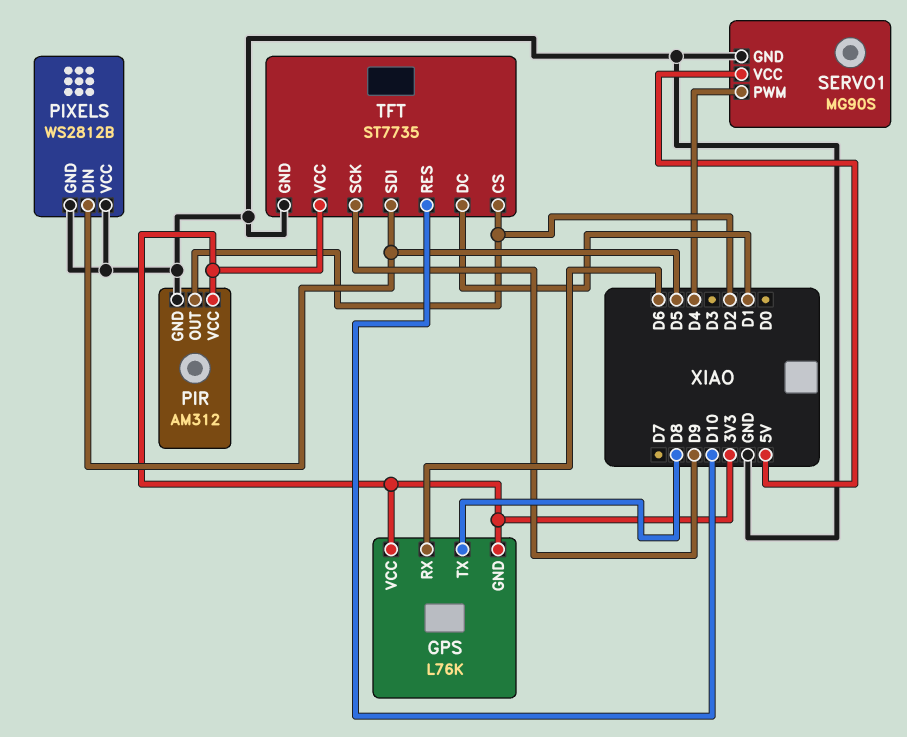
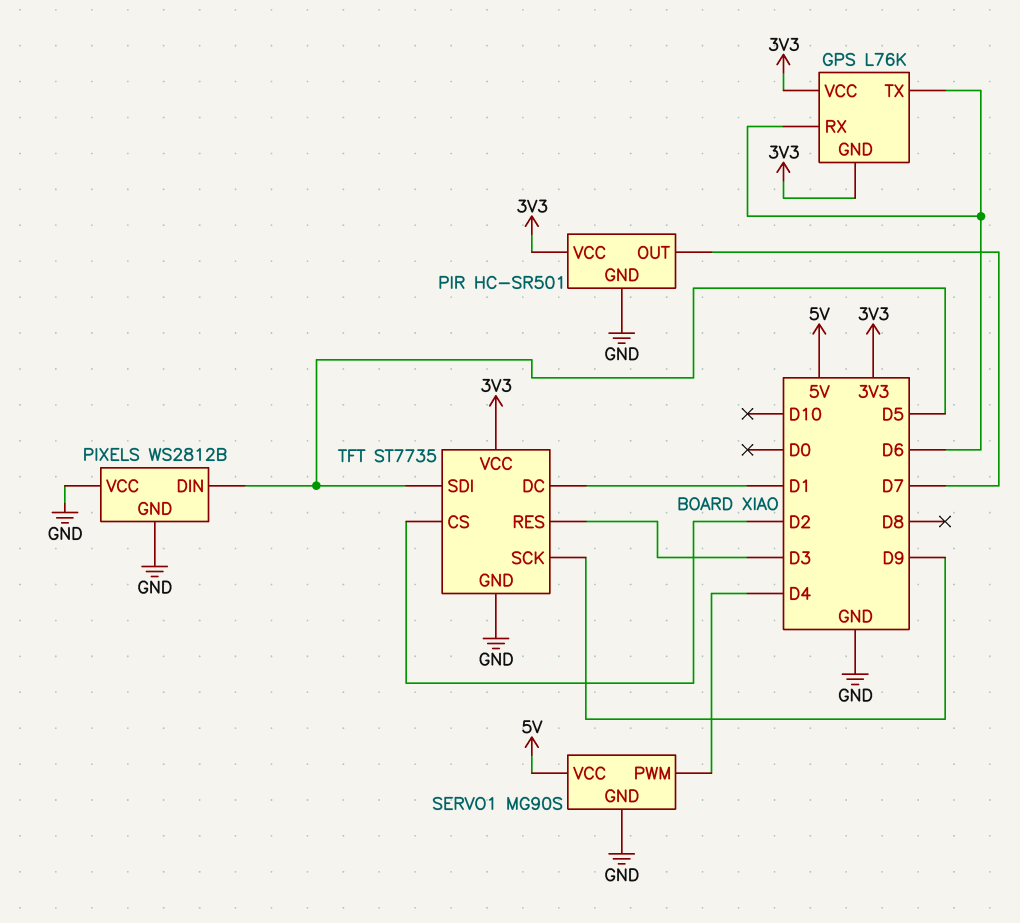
GPS pin TX: D8 -> D6
PIR: AM312 -> HC-SR501
PIR pin OUT: D2 -> D7
TFT pin RES: D10 -> D3

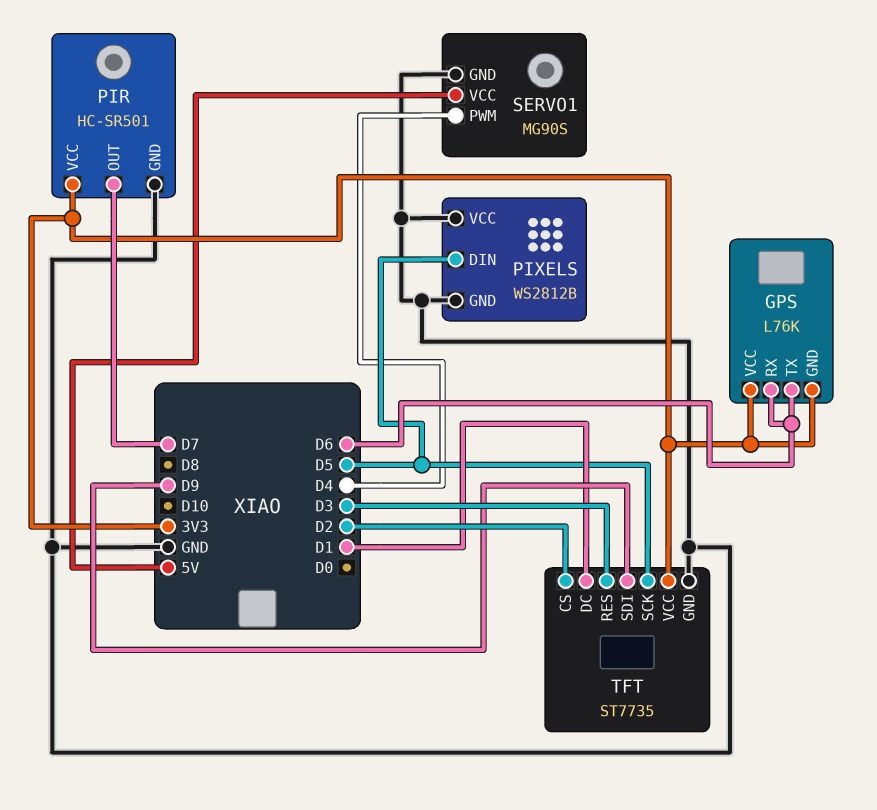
TFT pin SCK: D9 -> D5
TFT pin SDI: D5 -> D9

